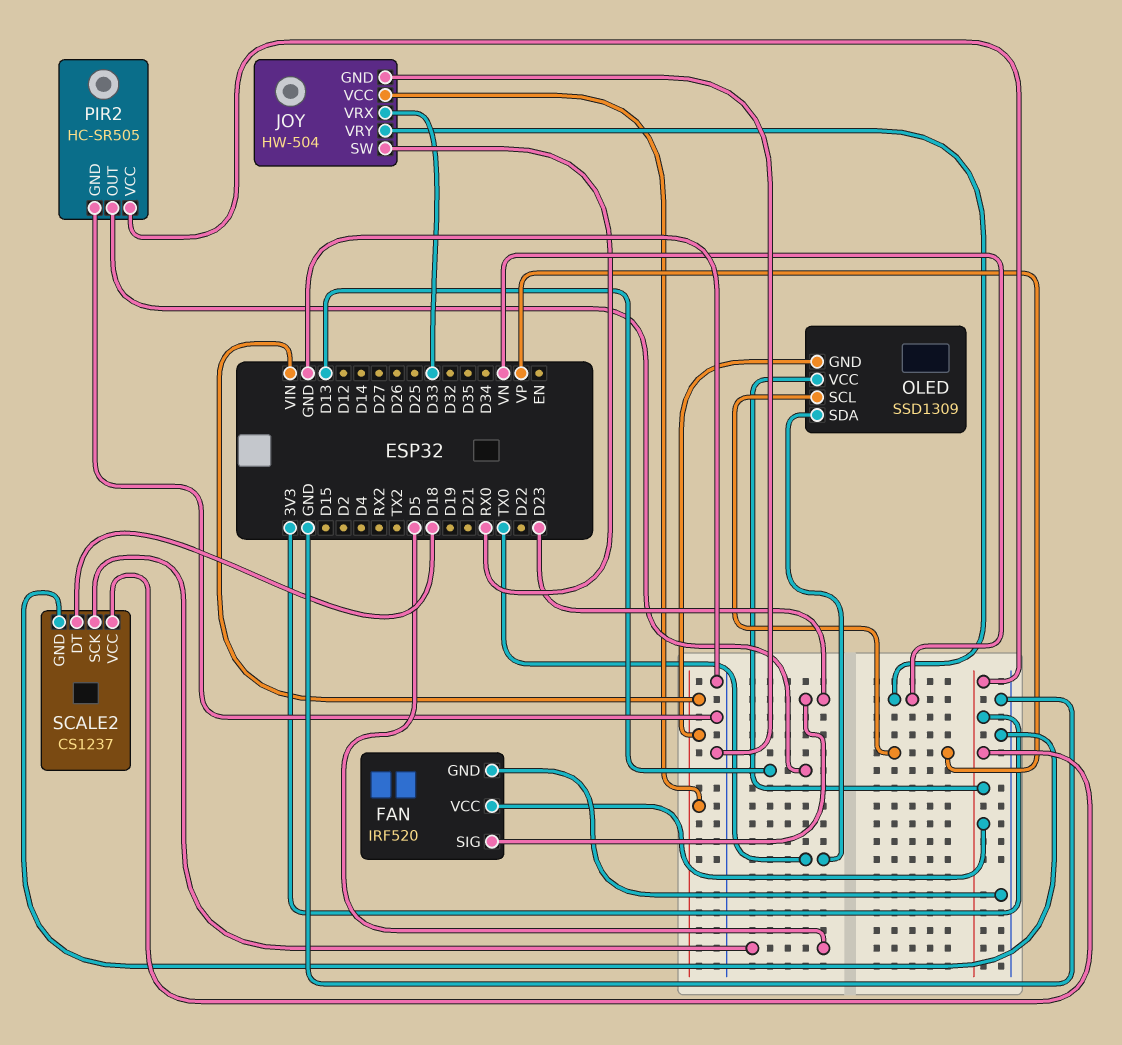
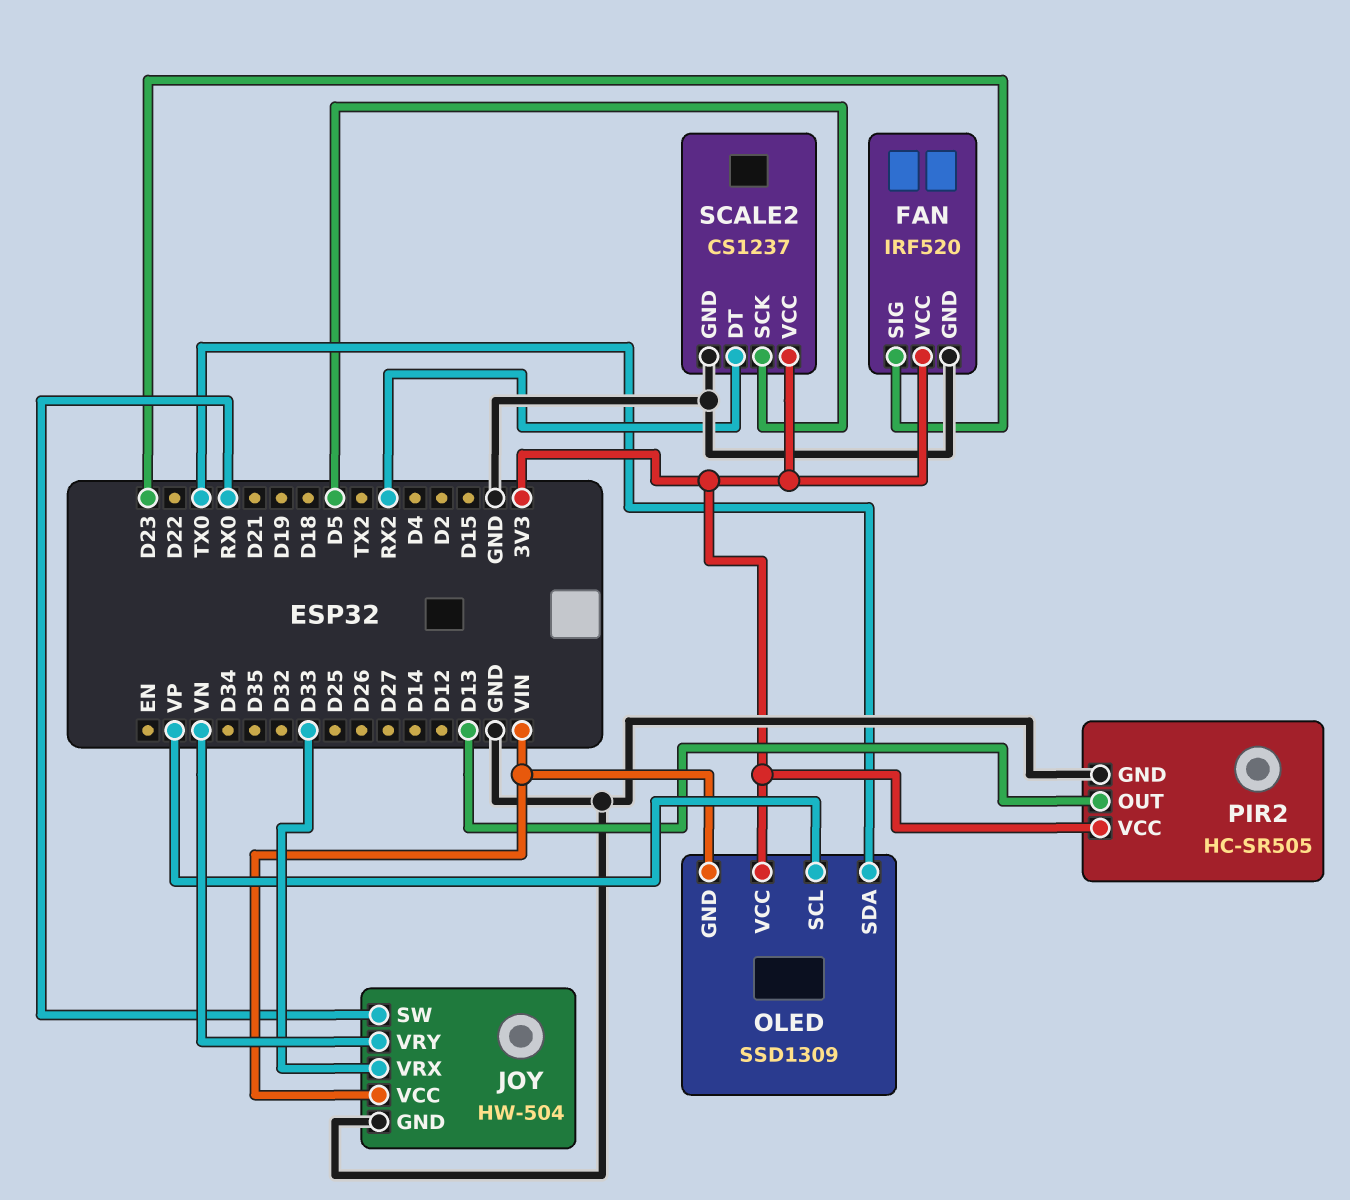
SCALE2 pin DT: D18 -> RX2

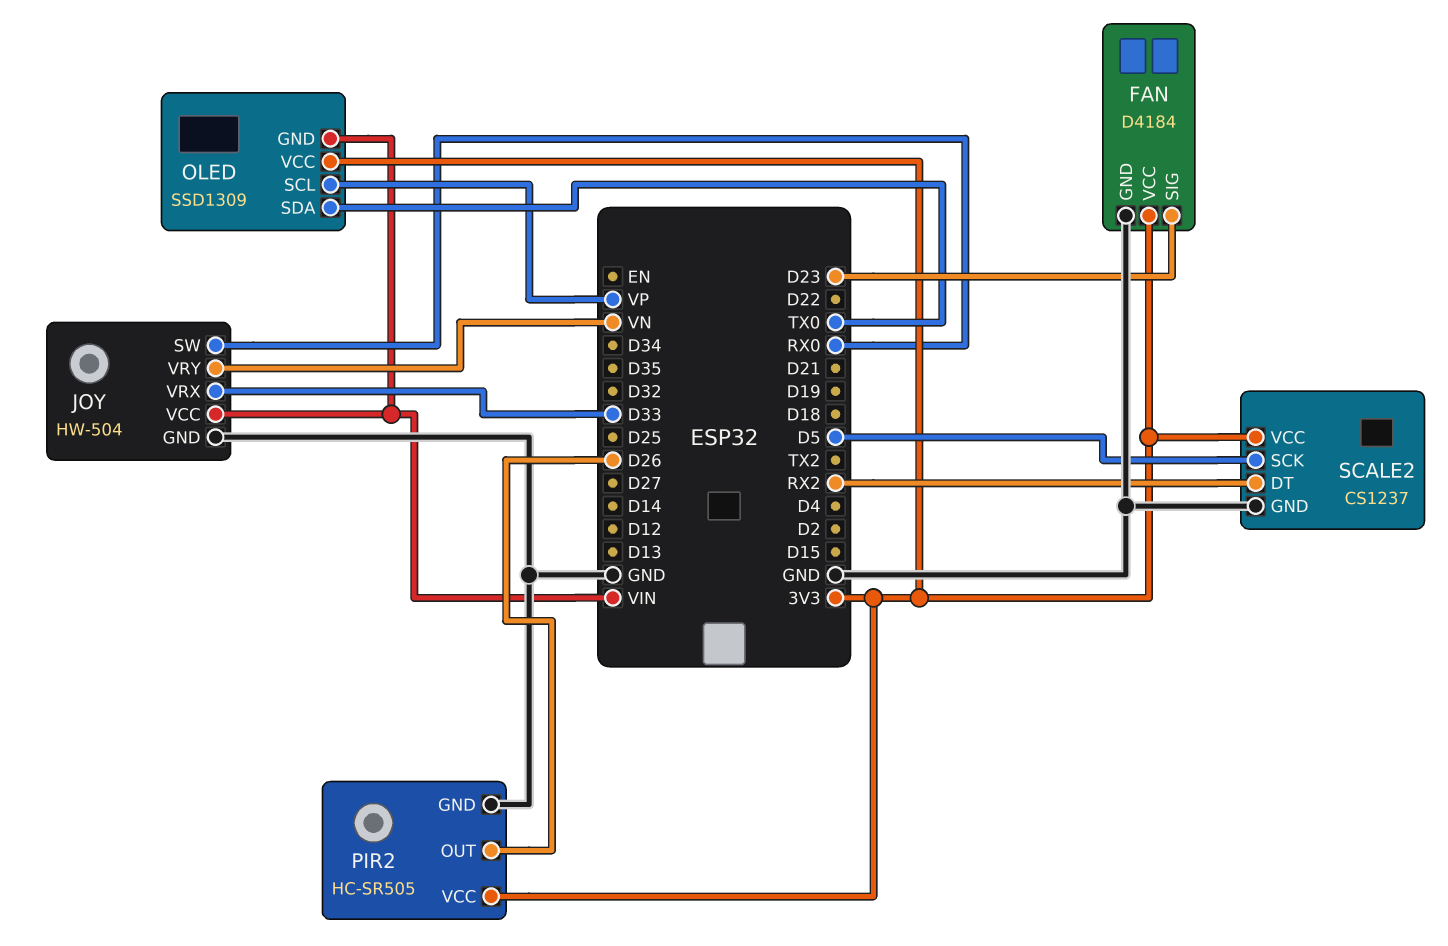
FAN: IRF520 -> D4184
PIR2 pin OUT: D13 -> D26

